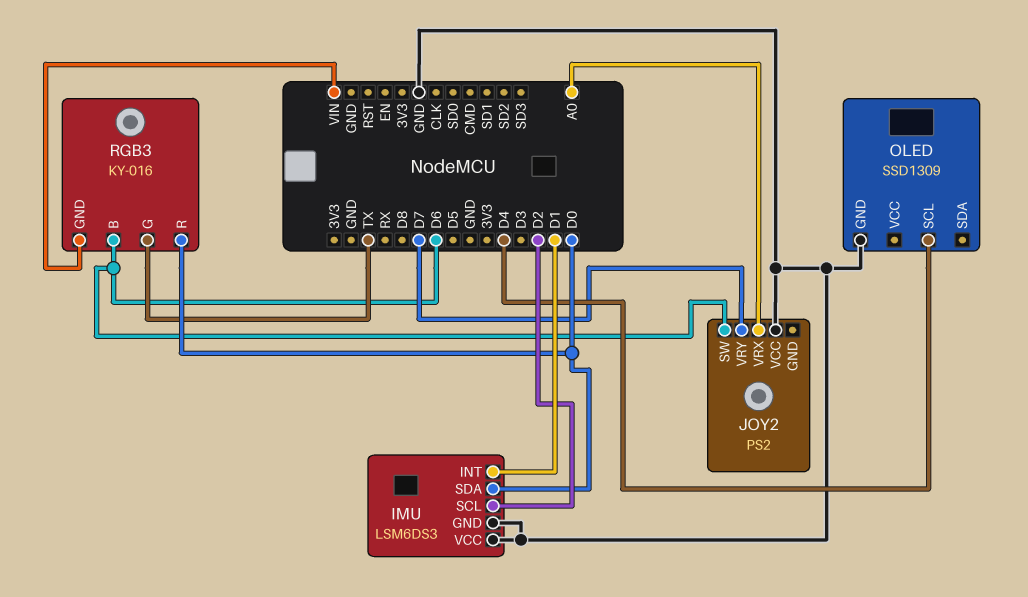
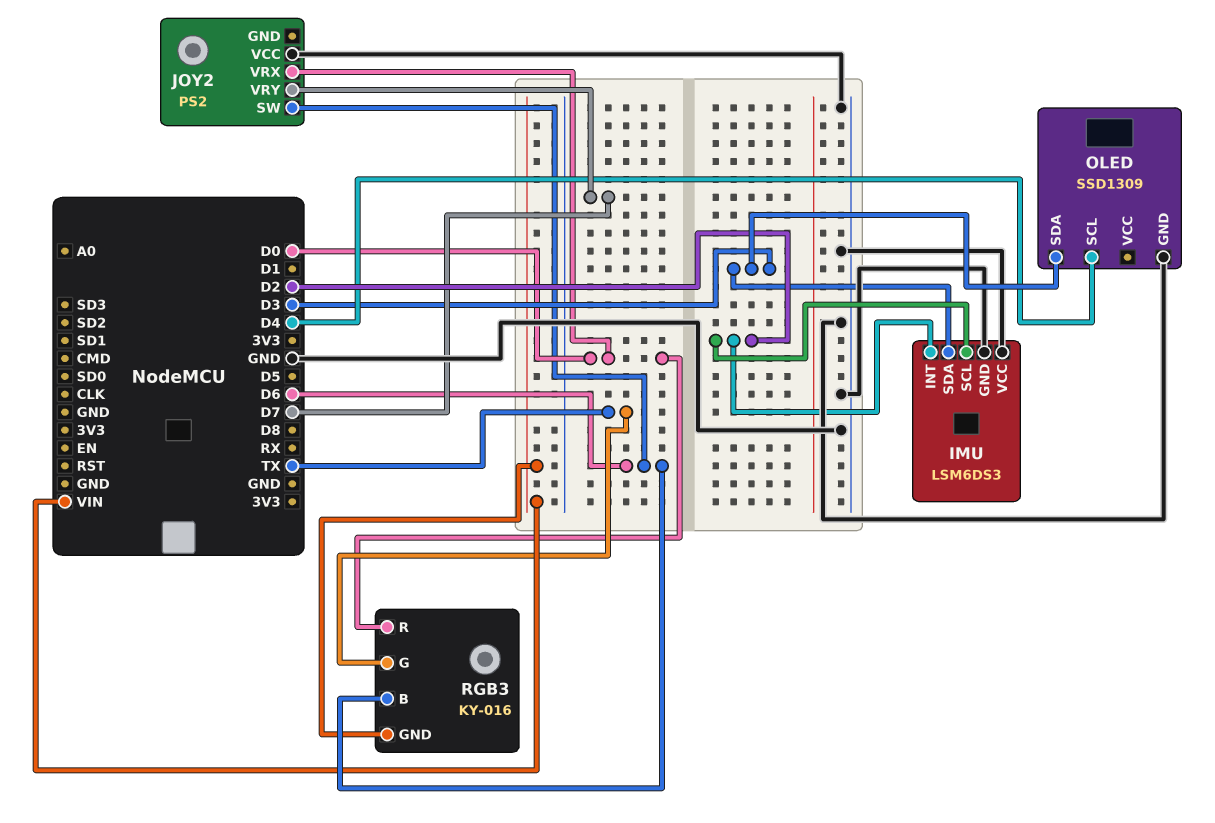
IMU pin INT: D1 -> D2
IMU pin SDA: D0 -> D3
JOY2 pin VRX: A0 -> D0
OLED pin SDA: none -> D3

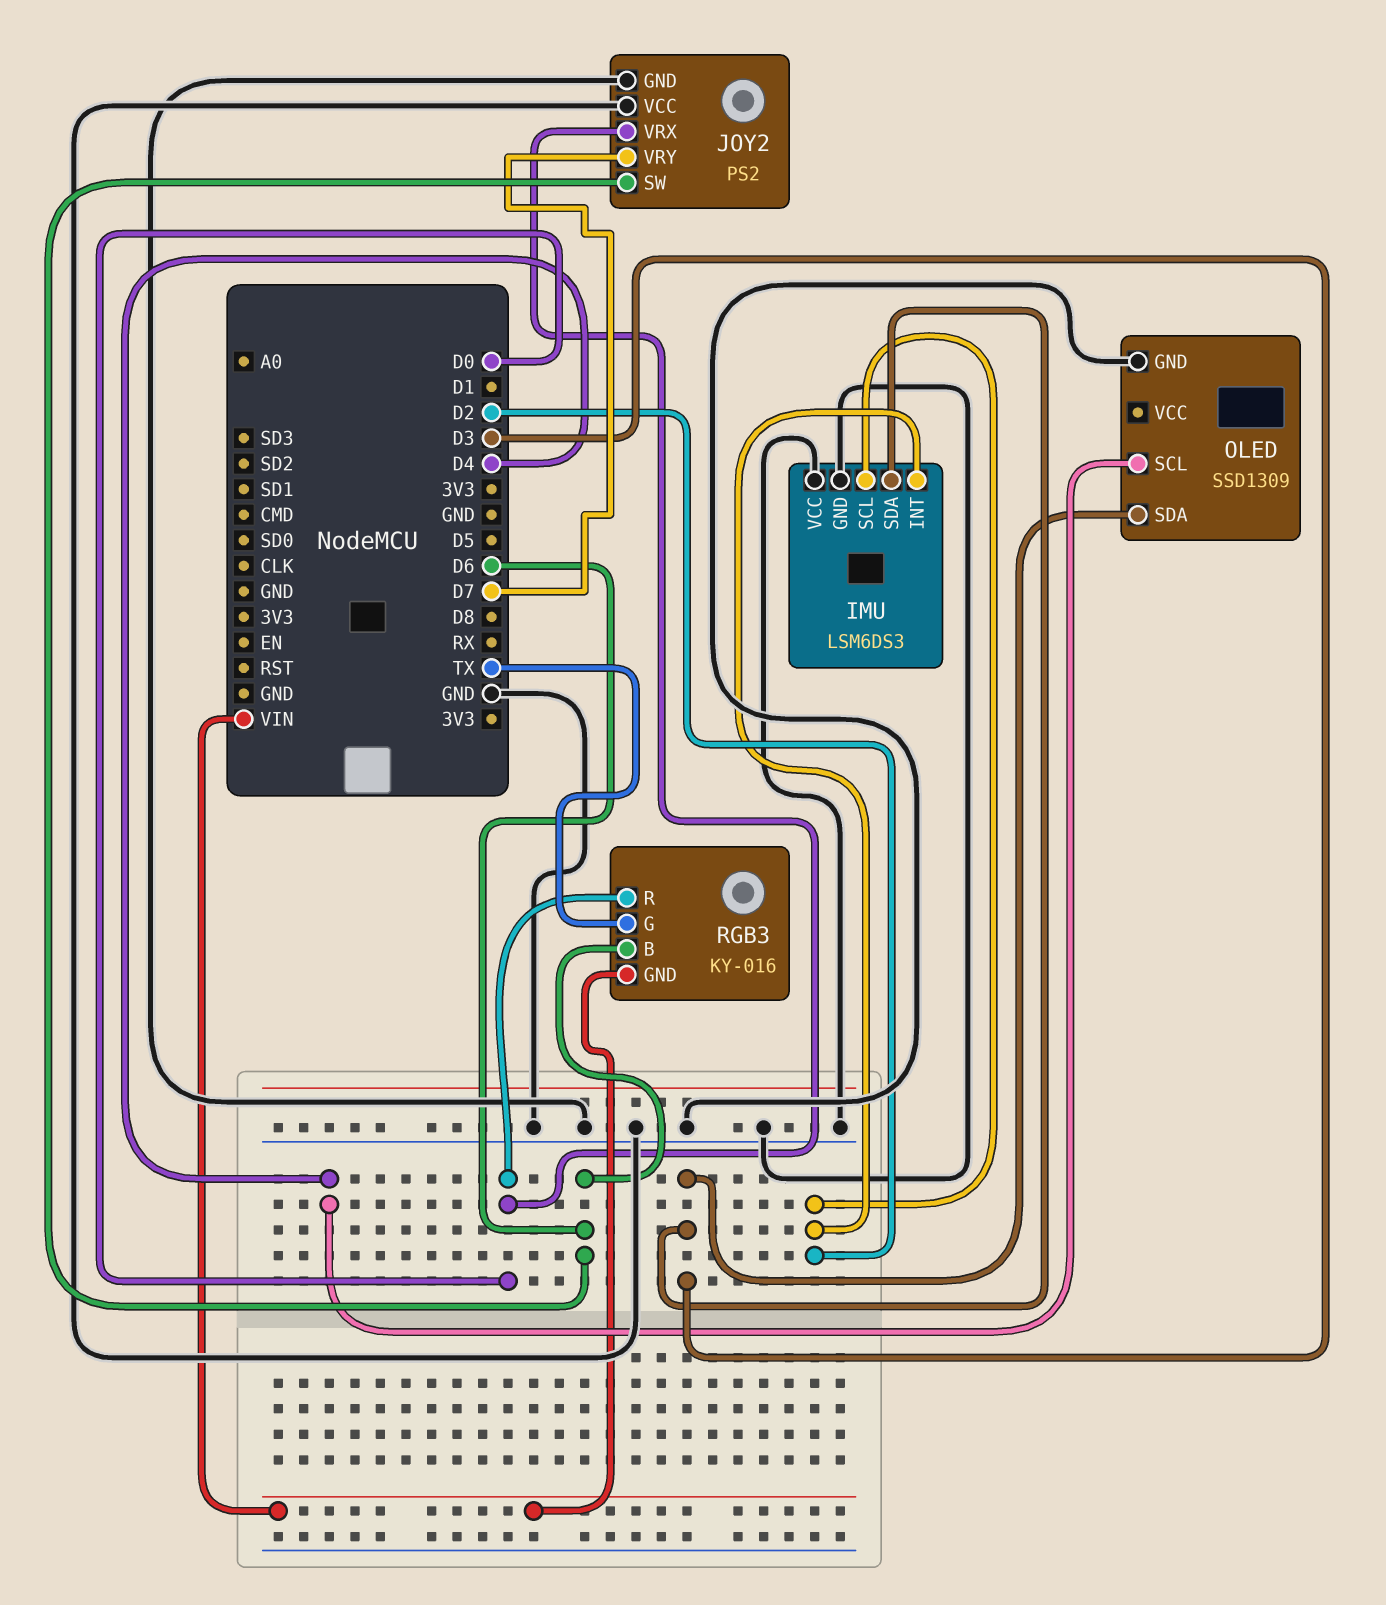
JOY2 pin GND: none -> GND

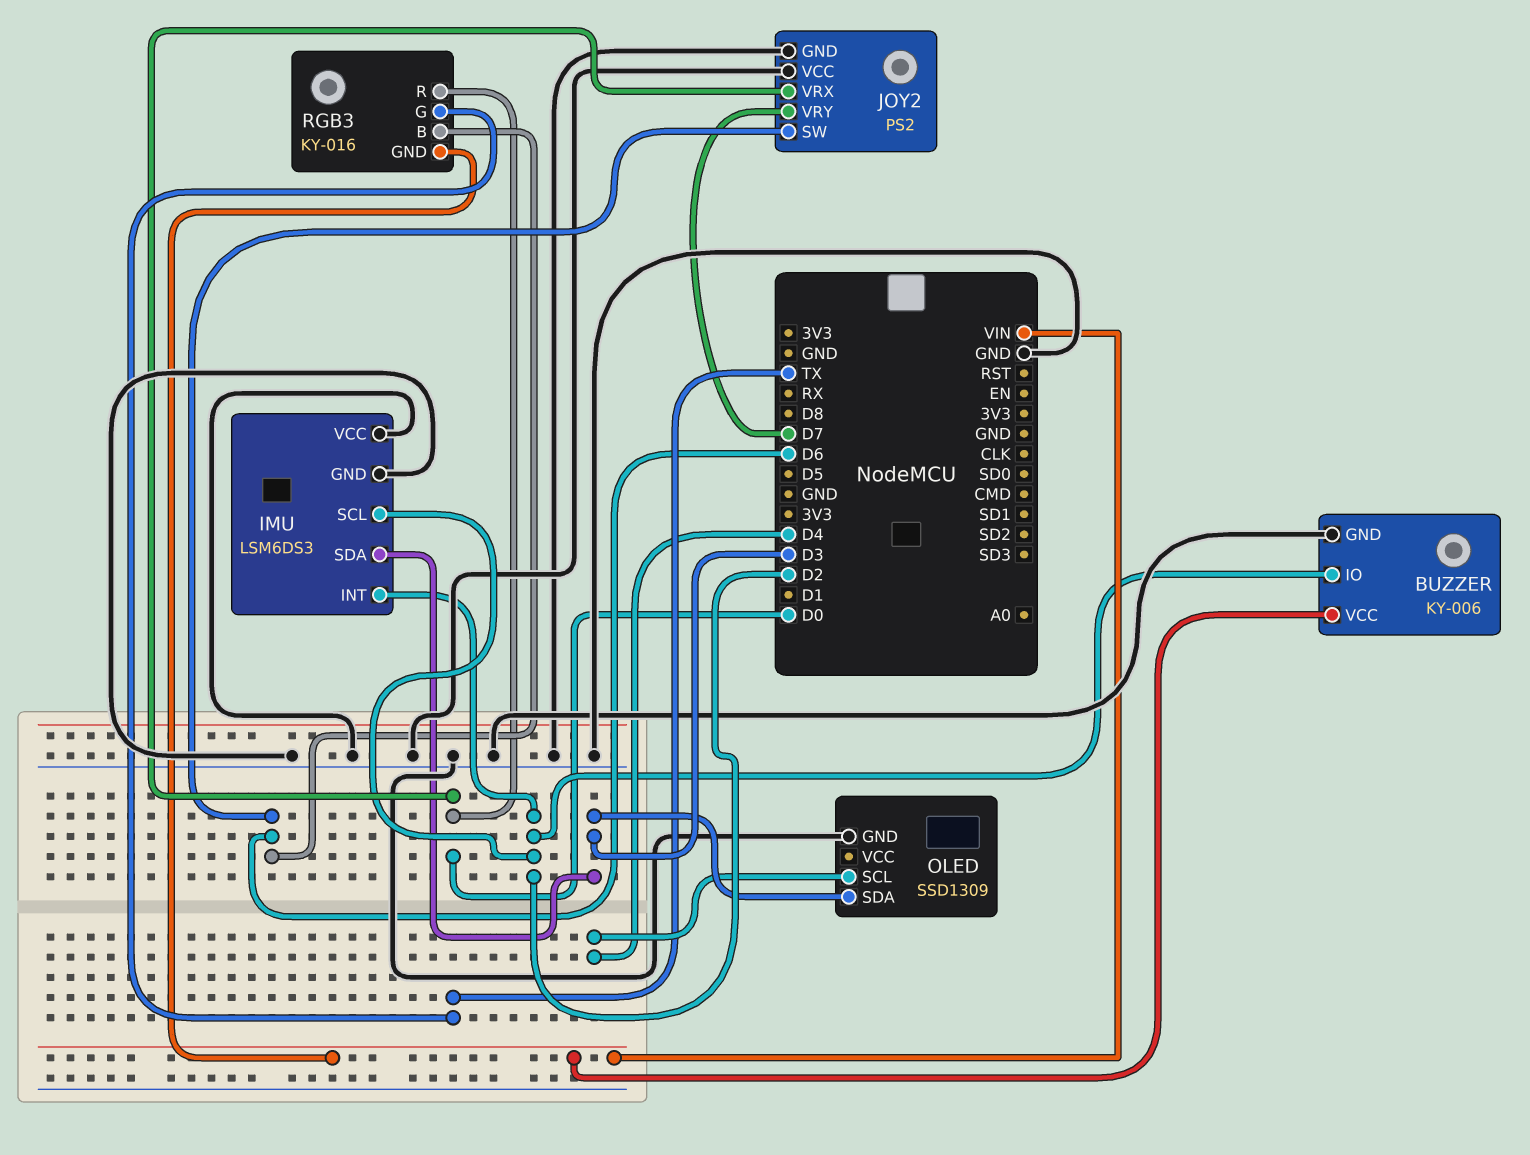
BUZZER: none -> KY-006
BUZZER pin GND: none -> GND
BUZZER pin IO: none -> D2
BUZZER pin VCC: none -> VIN

